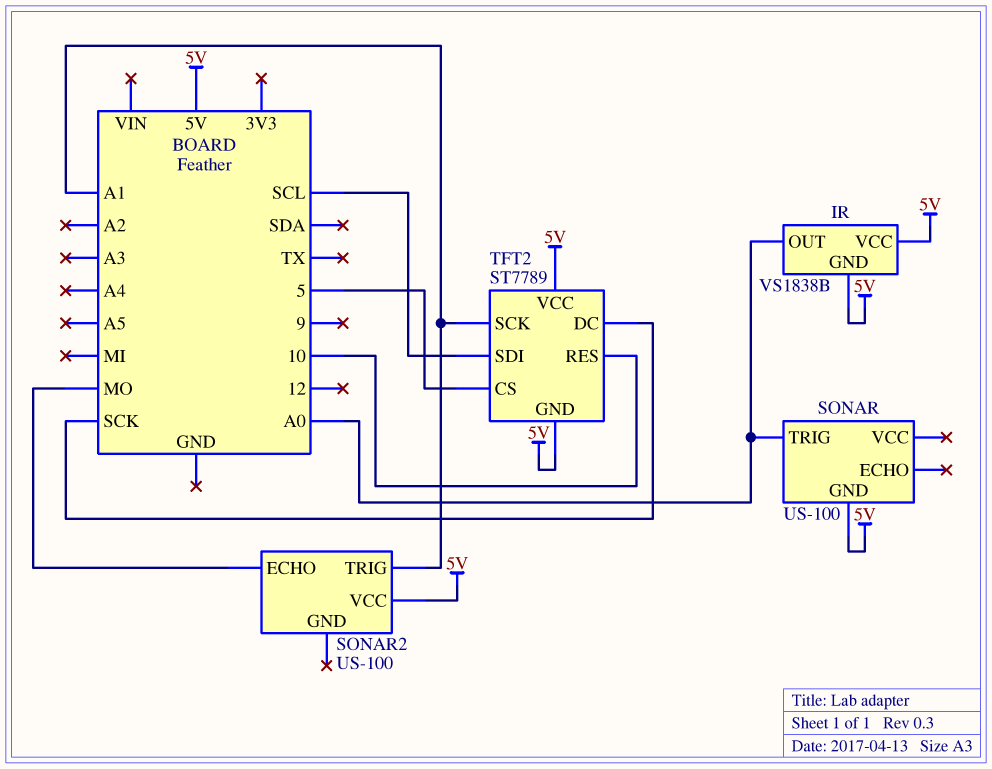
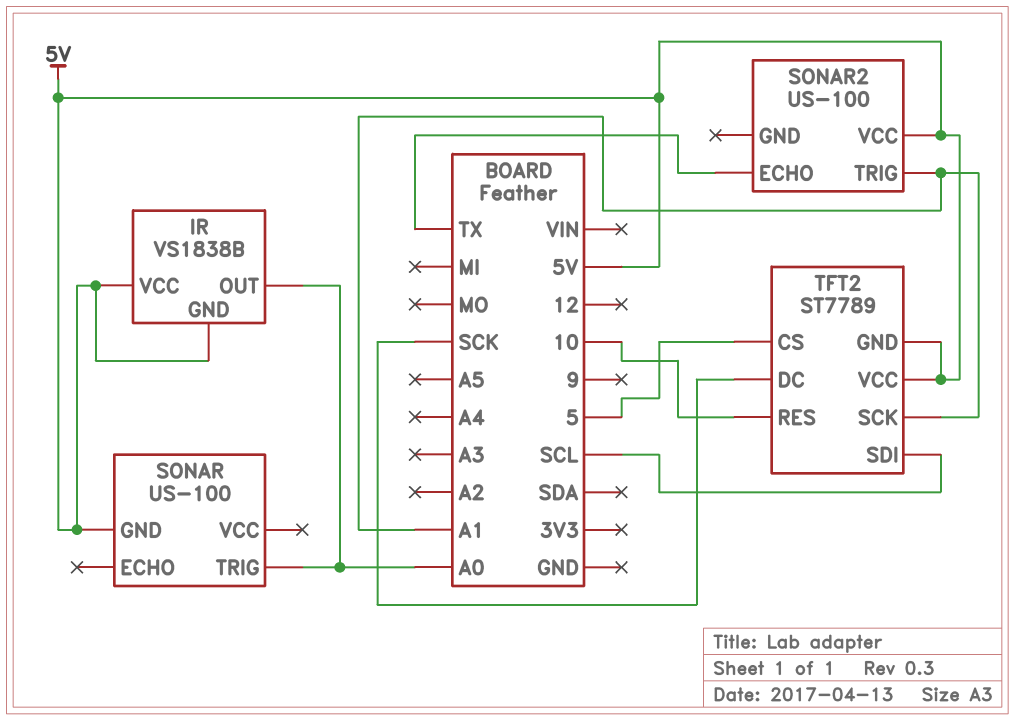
SONAR2 pin ECHO: MO -> TX

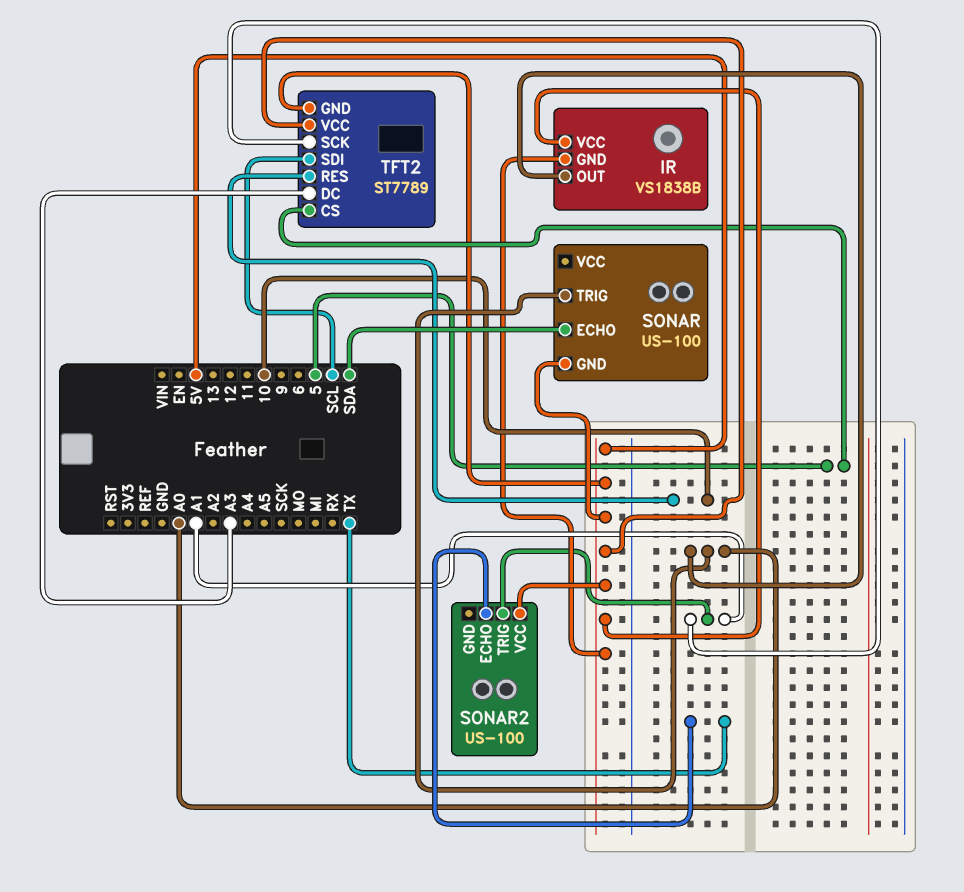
SONAR pin ECHO: none -> SDA
TFT2 pin DC: SCK -> A3

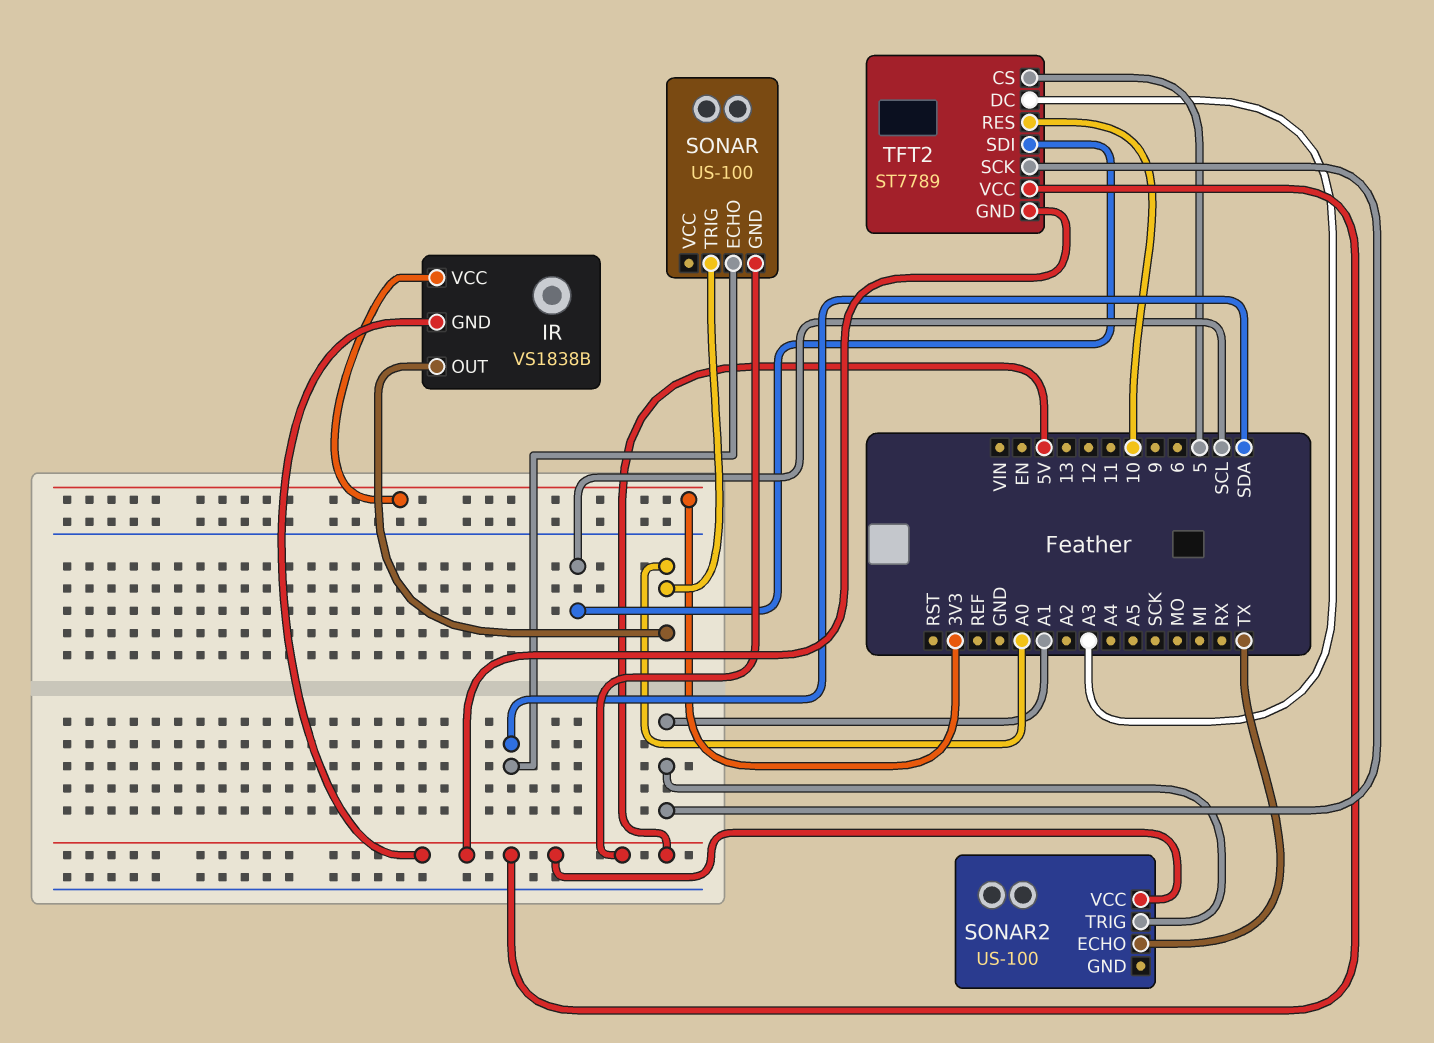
IR pin VCC: 5V -> 3V3

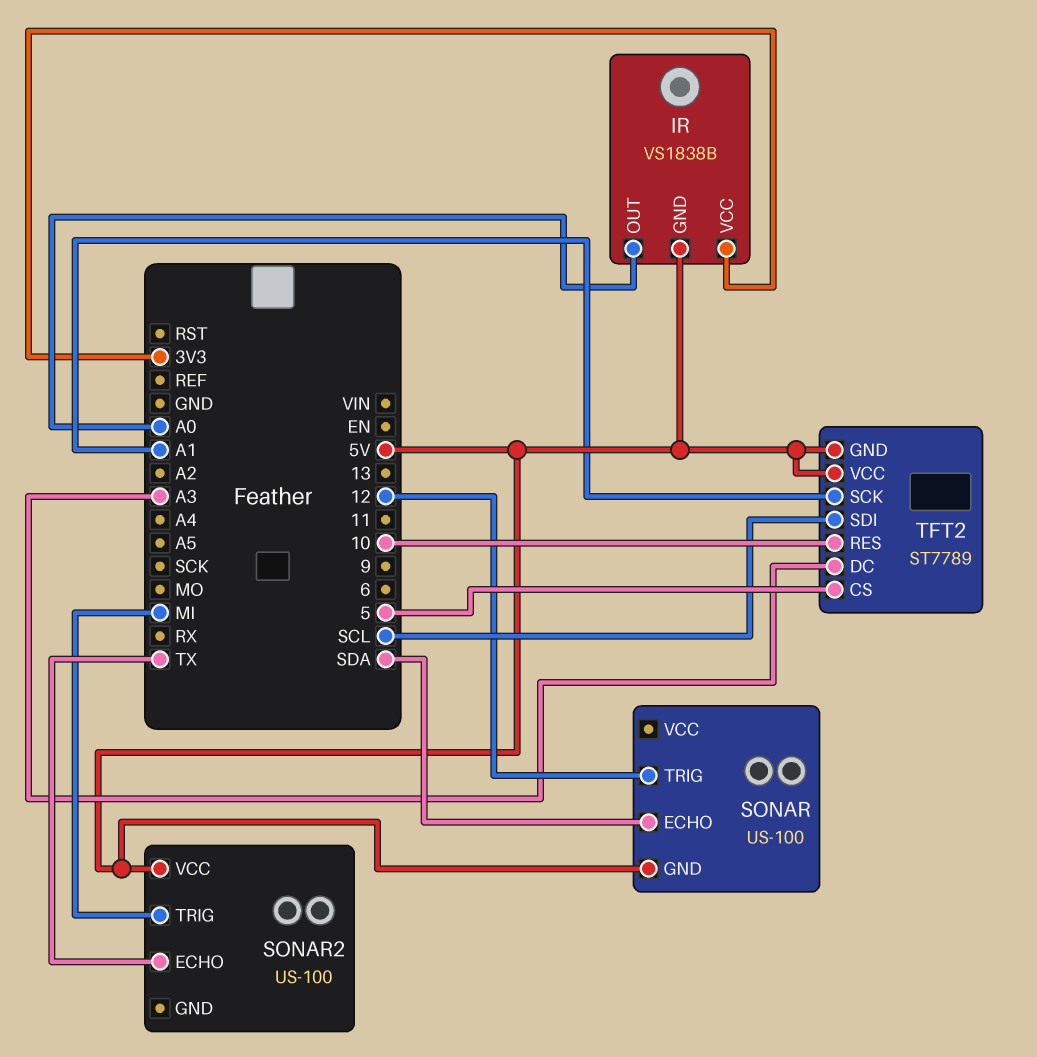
SONAR pin TRIG: A0 -> 12
SONAR2 pin TRIG: A1 -> MI

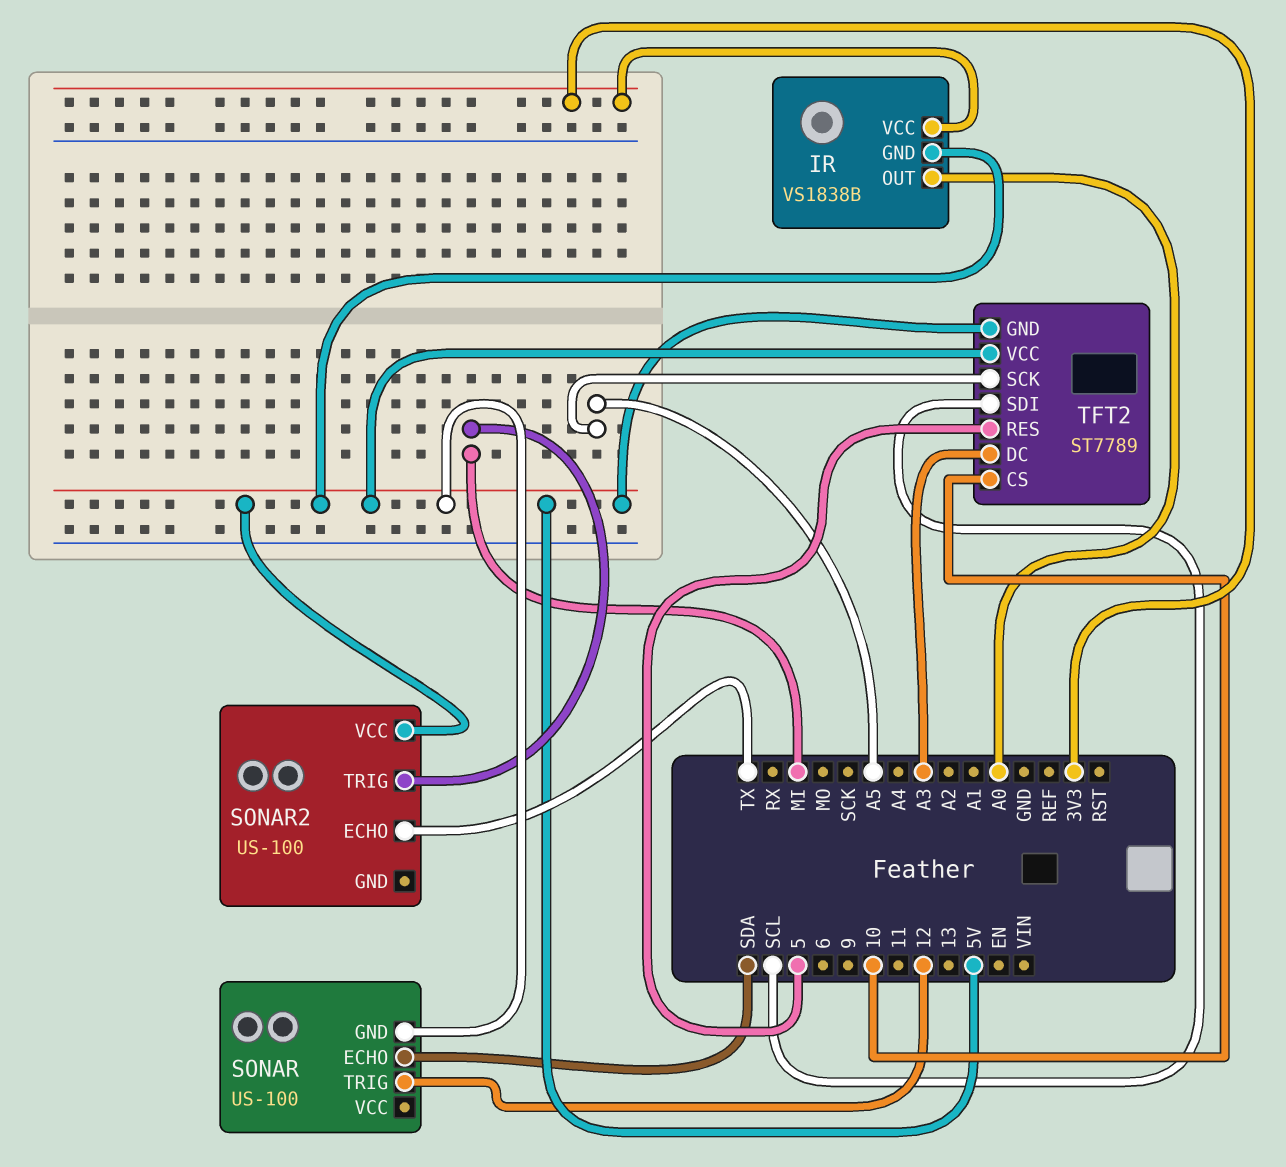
TFT2 pin CS: 5 -> 10
TFT2 pin RES: 10 -> 5
TFT2 pin SCK: A1 -> A5

